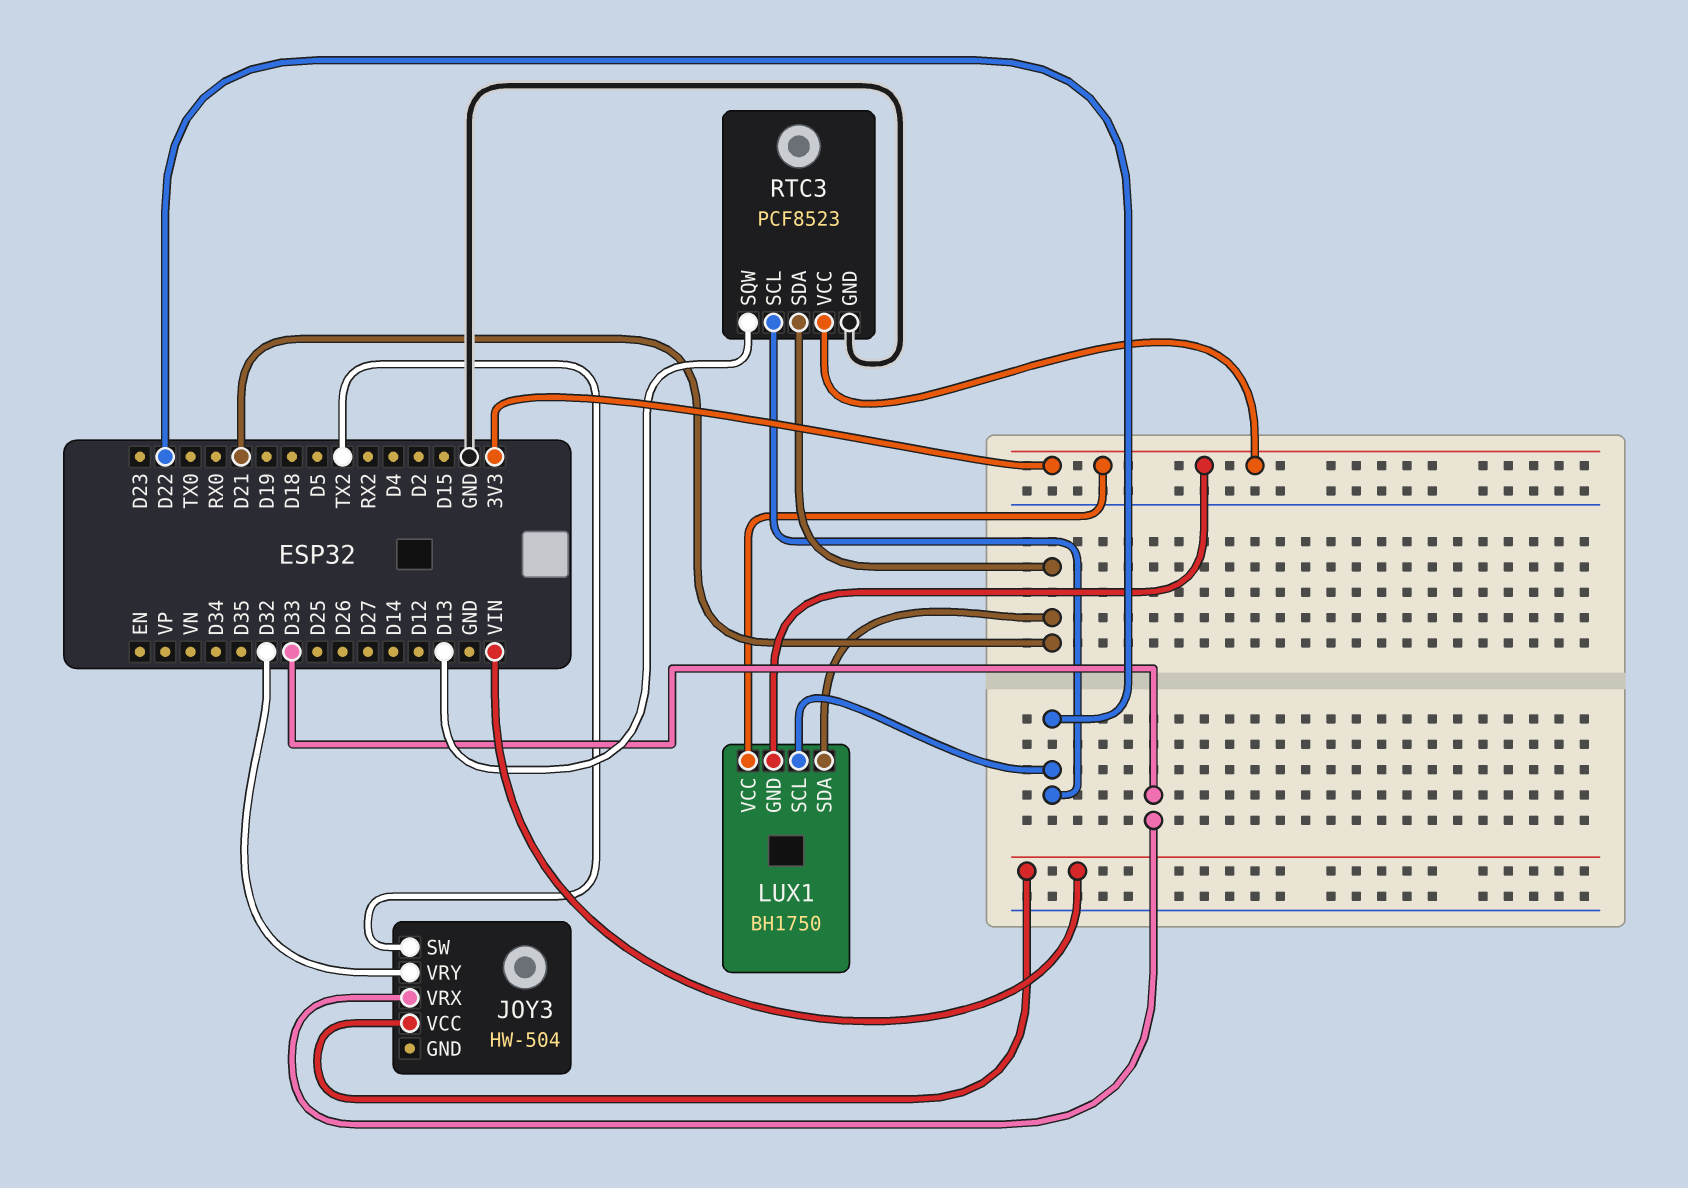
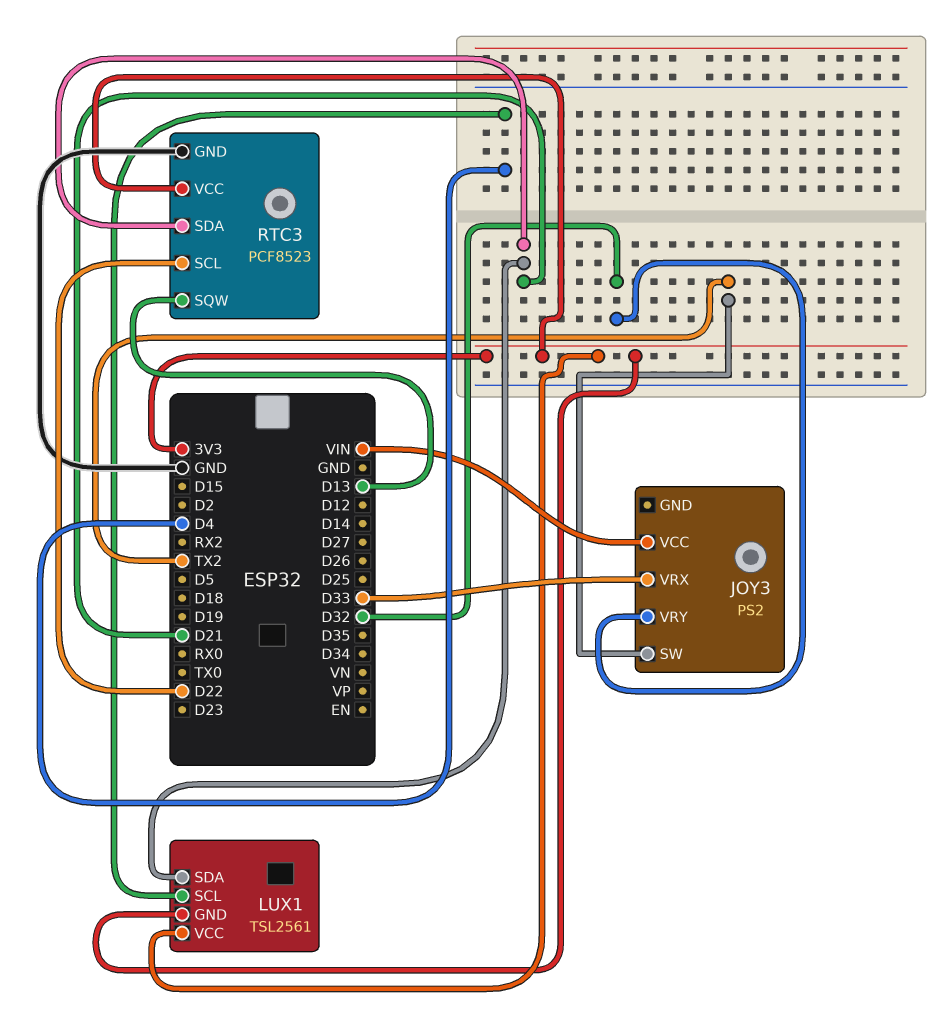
JOY3: HW-504 -> PS2
LUX1: BH1750 -> TSL2561
LUX1 pin SCL: D22 -> D4

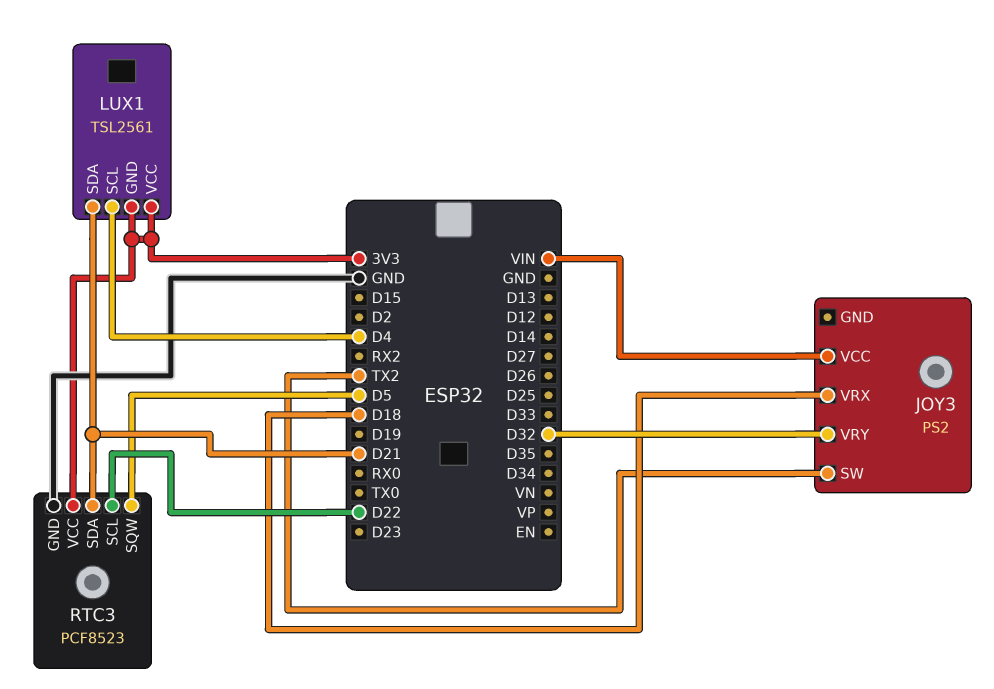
JOY3 pin VRX: D33 -> D18
RTC3 pin SQW: D13 -> D5

